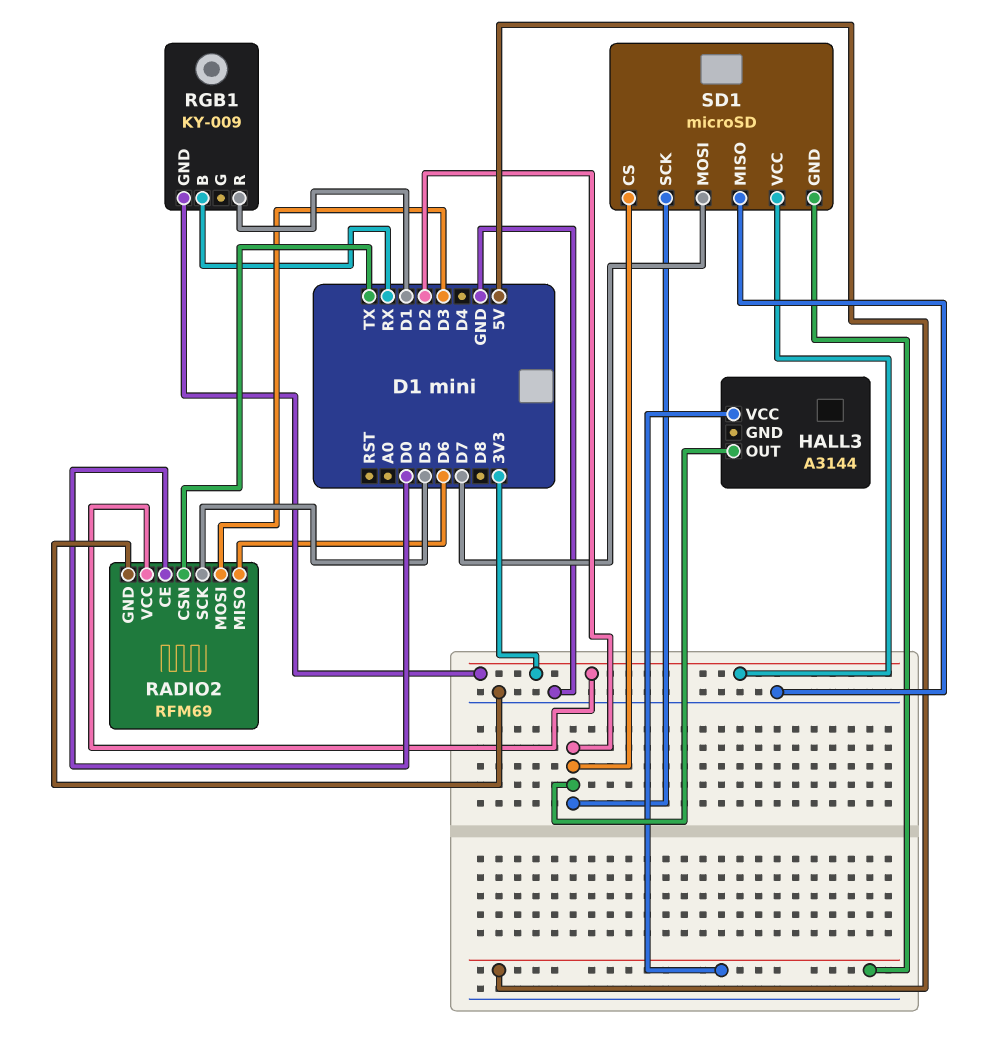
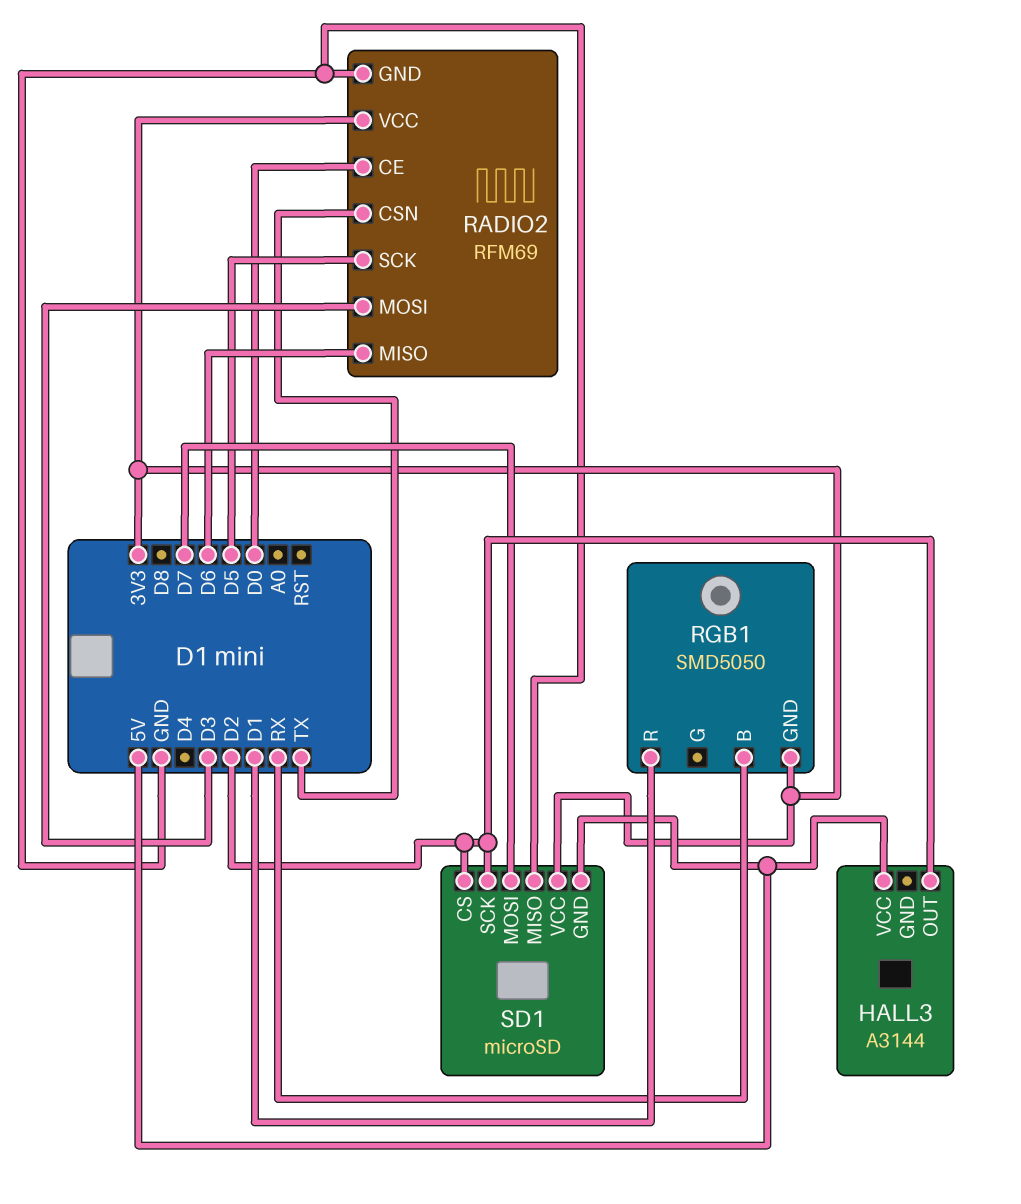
RGB1: KY-009 -> SMD5050

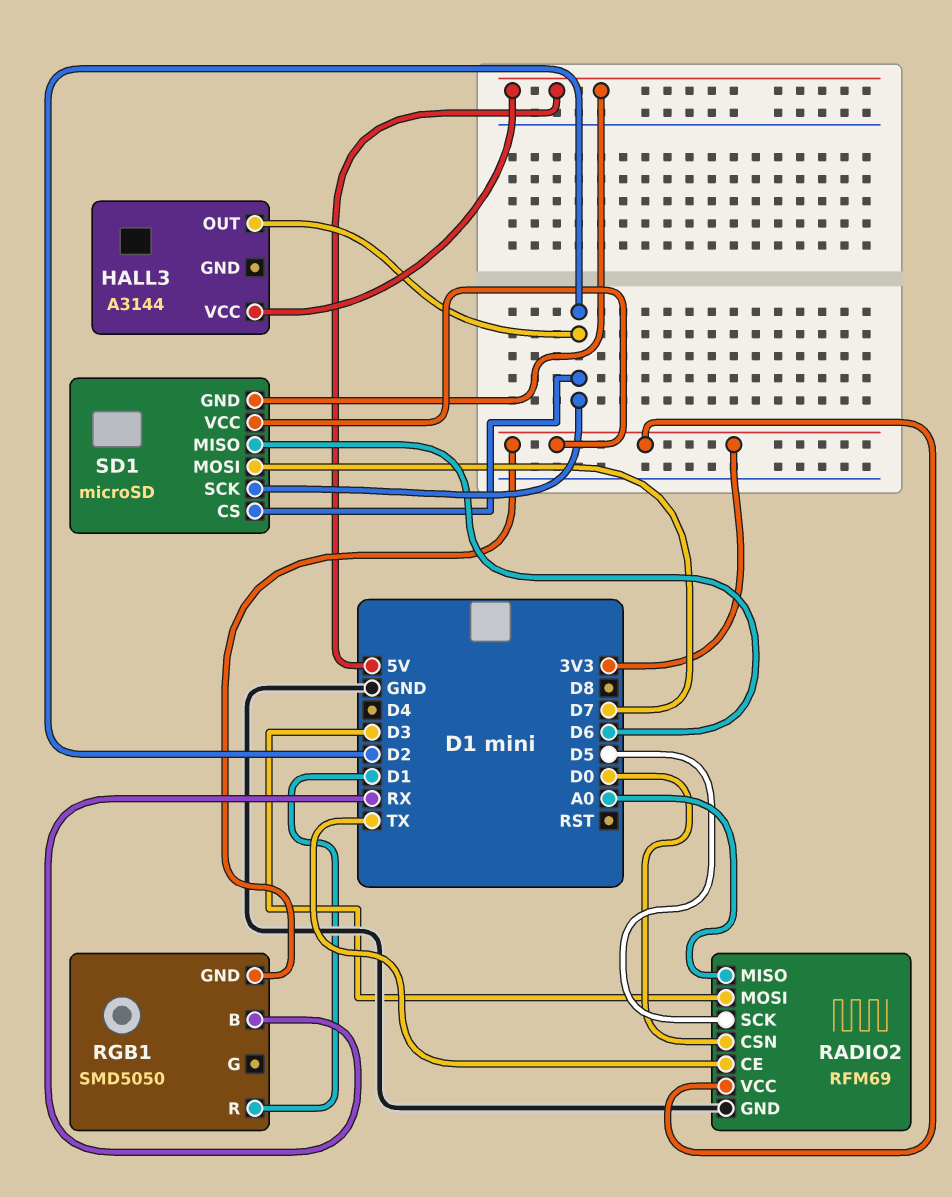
RADIO2 pin CE: D0 -> TX
RADIO2 pin CSN: TX -> D0
RADIO2 pin MISO: D6 -> A0
SD1 pin MISO: GND -> D6

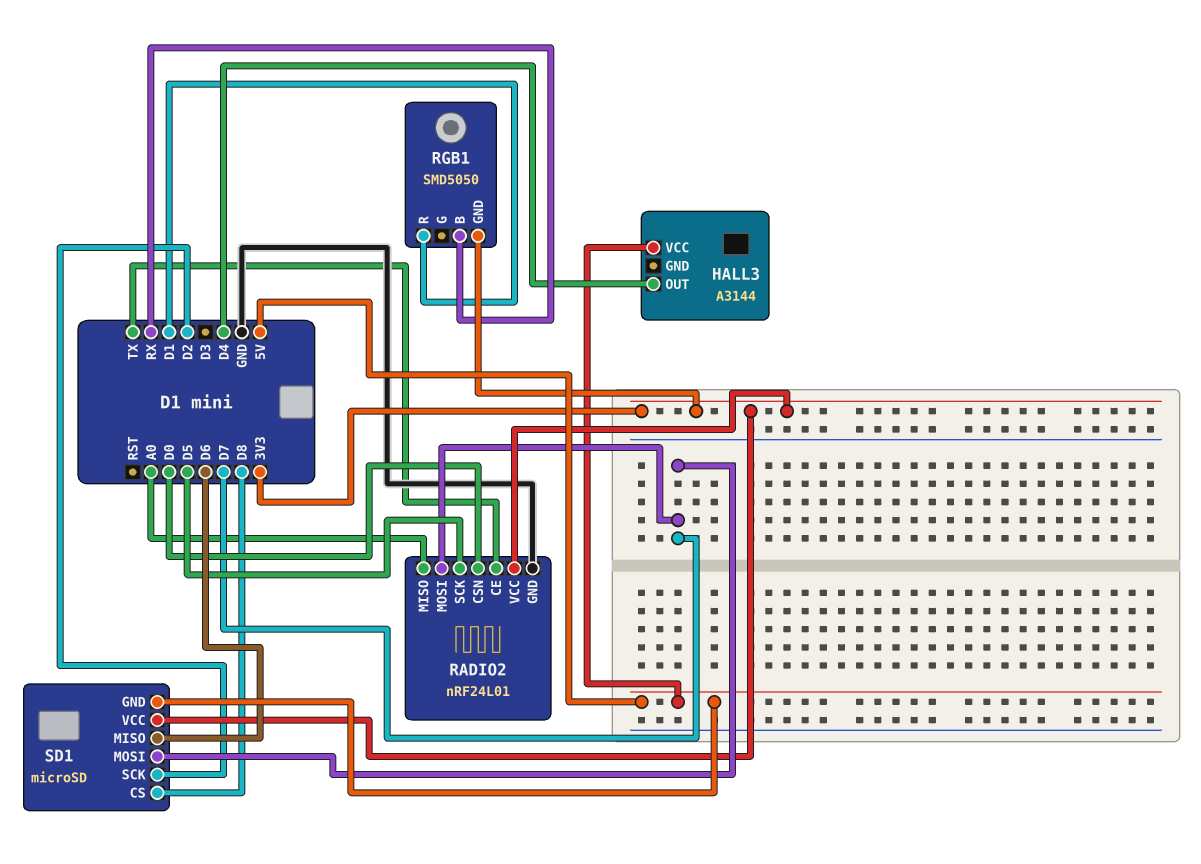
HALL3 pin OUT: D2 -> D4
RADIO2: RFM69 -> nRF24L01
RADIO2 pin MOSI: D3 -> D7
SD1 pin CS: D2 -> D8

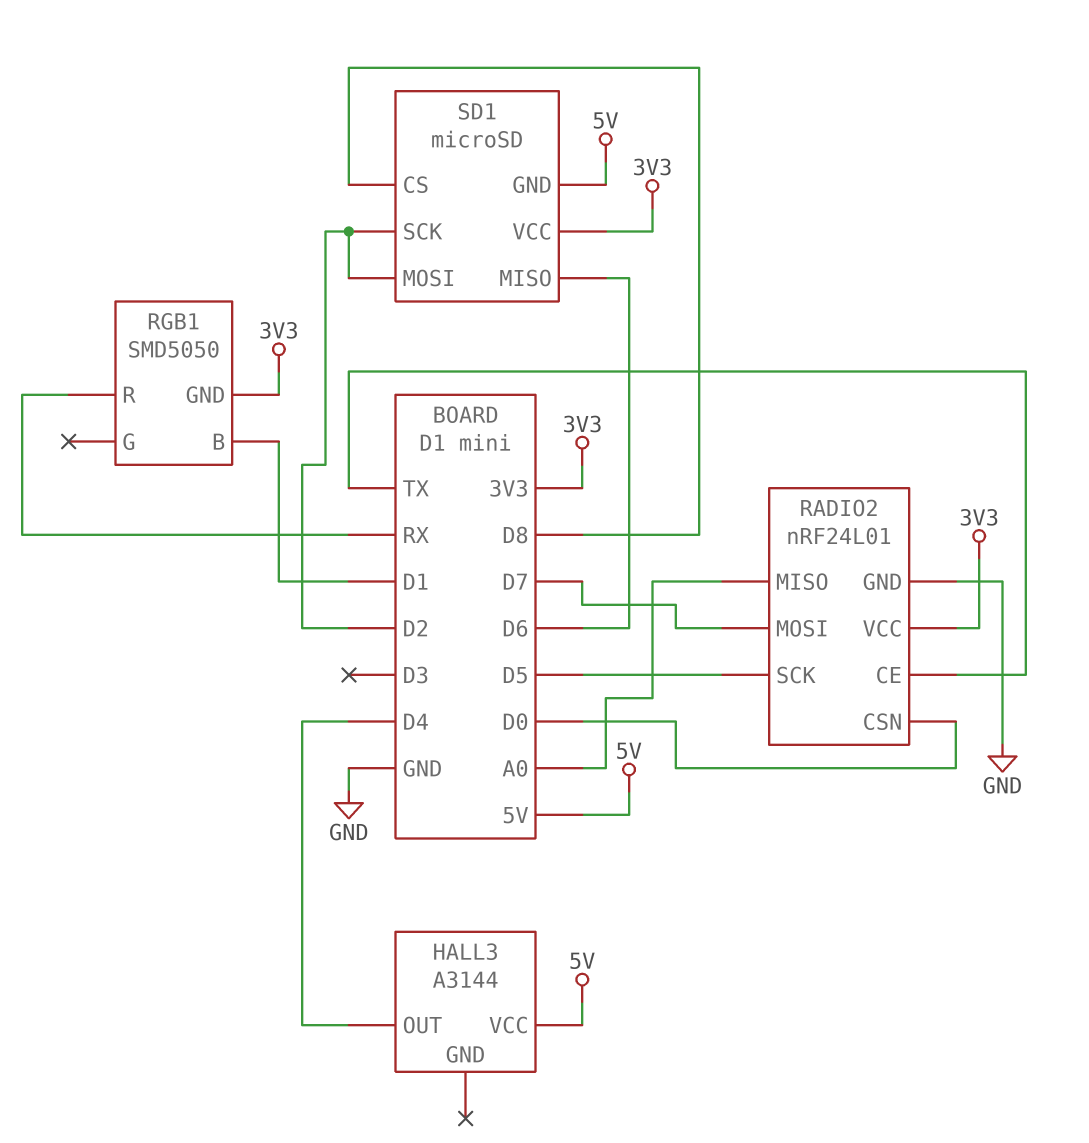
RGB1 pin B: RX -> D1
RGB1 pin R: D1 -> RX
SD1 pin MOSI: D7 -> D2

